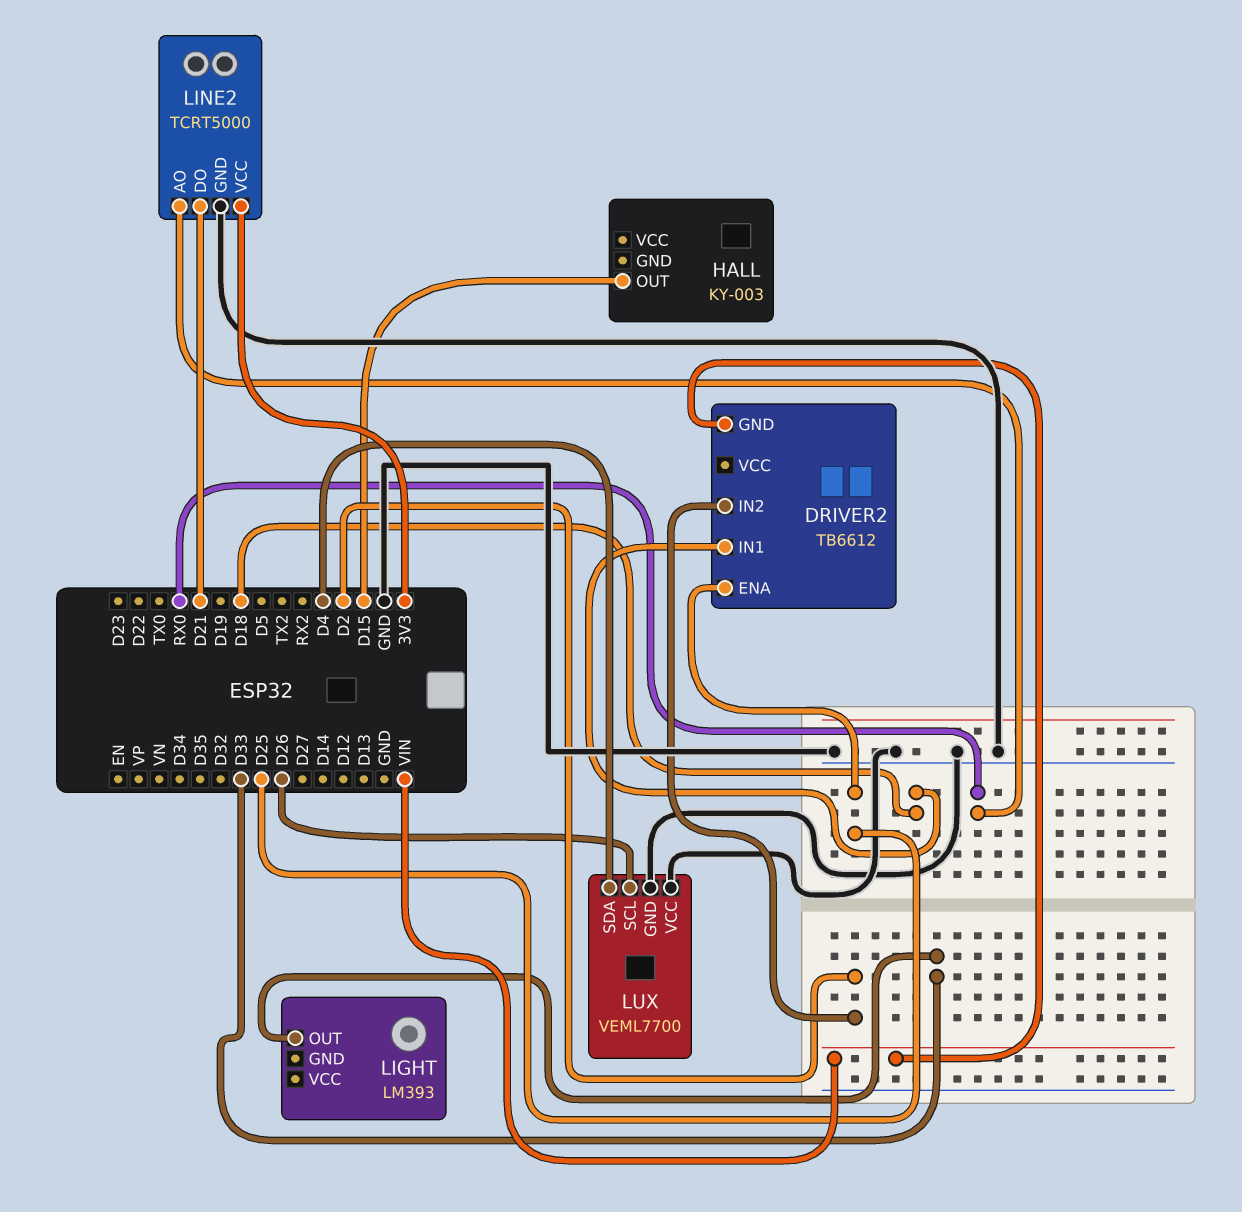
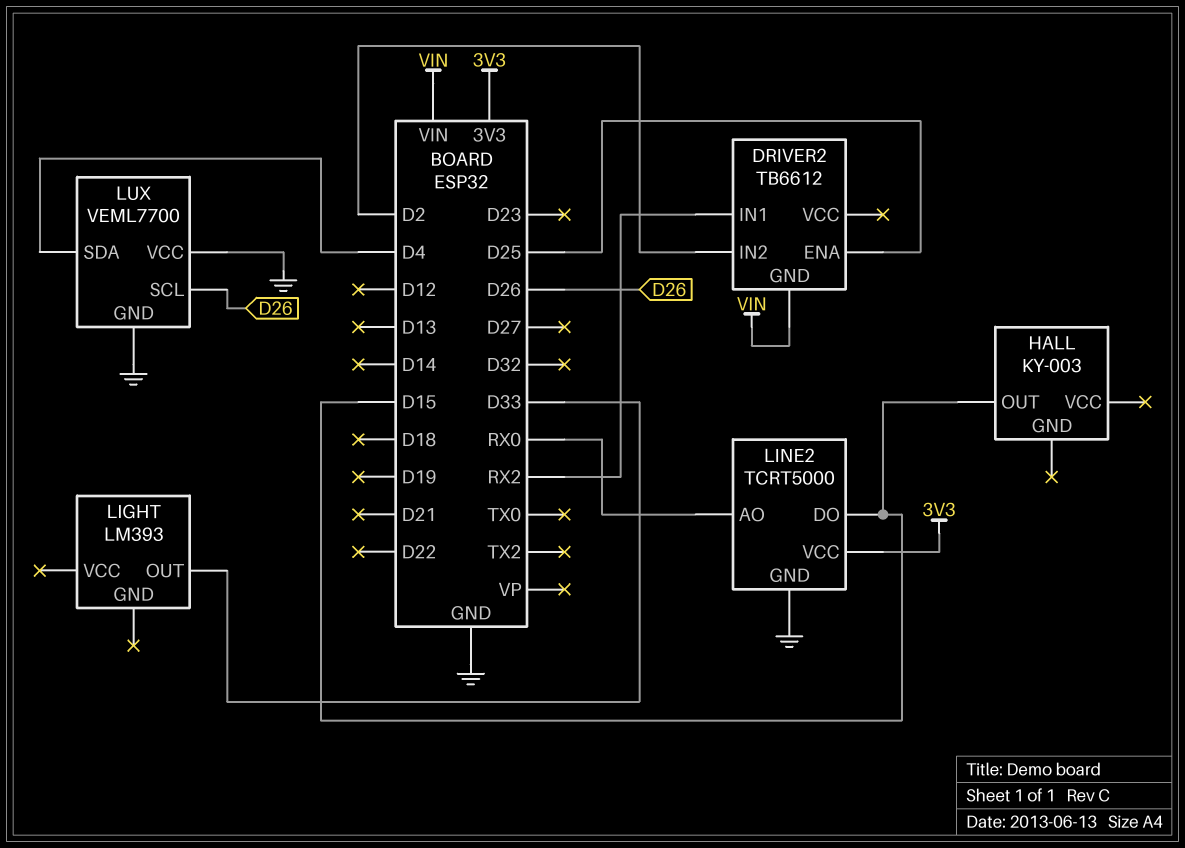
DRIVER2 pin IN1: D18 -> RX2
LINE2 pin DO: D21 -> D15

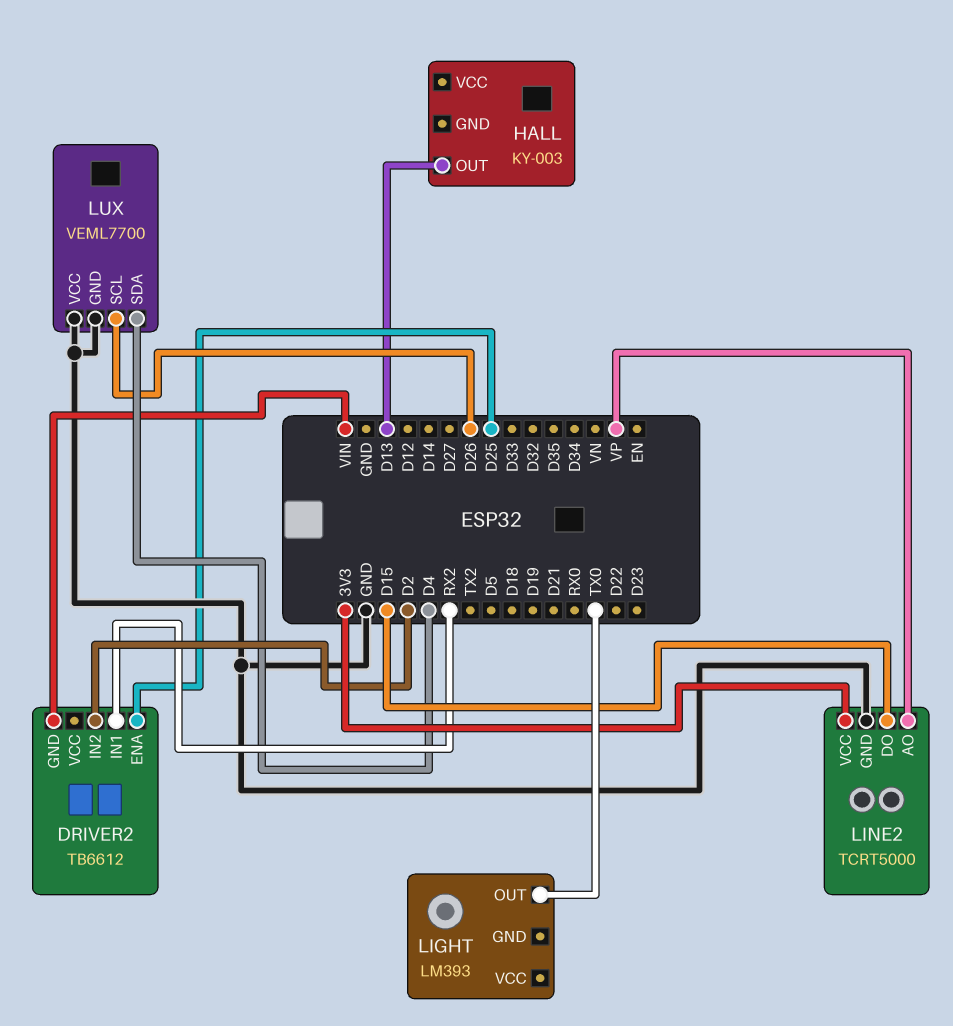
HALL pin OUT: D15 -> D13
LIGHT pin OUT: D33 -> TX0
LINE2 pin AO: RX0 -> VP

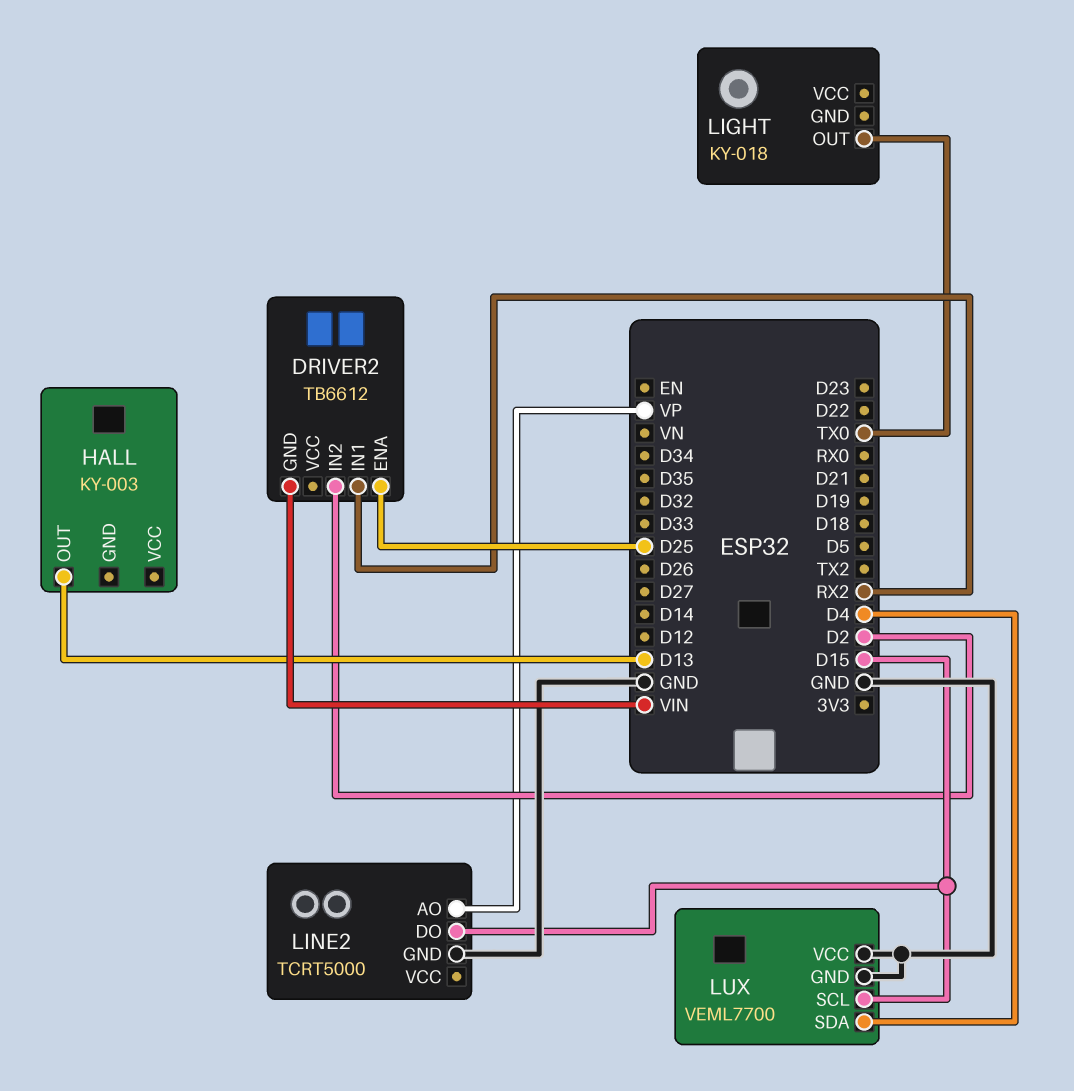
LIGHT: LM393 -> KY-018
LINE2 pin VCC: 3V3 -> none
LUX pin SCL: D26 -> D15

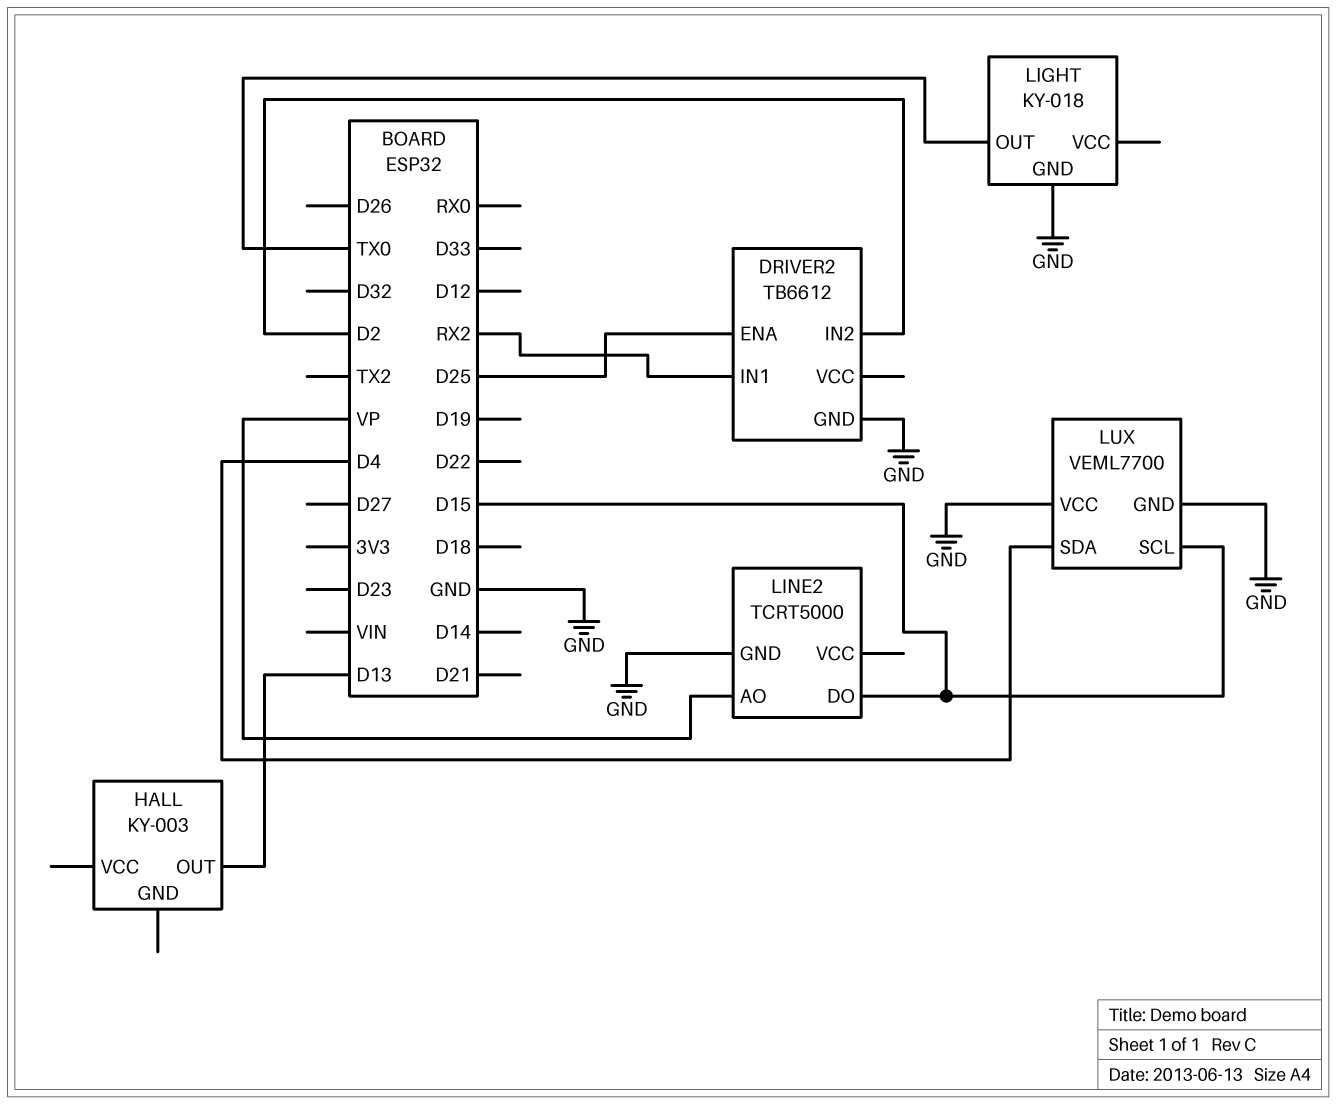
DRIVER2 pin GND: VIN -> GND
LIGHT pin GND: none -> GND

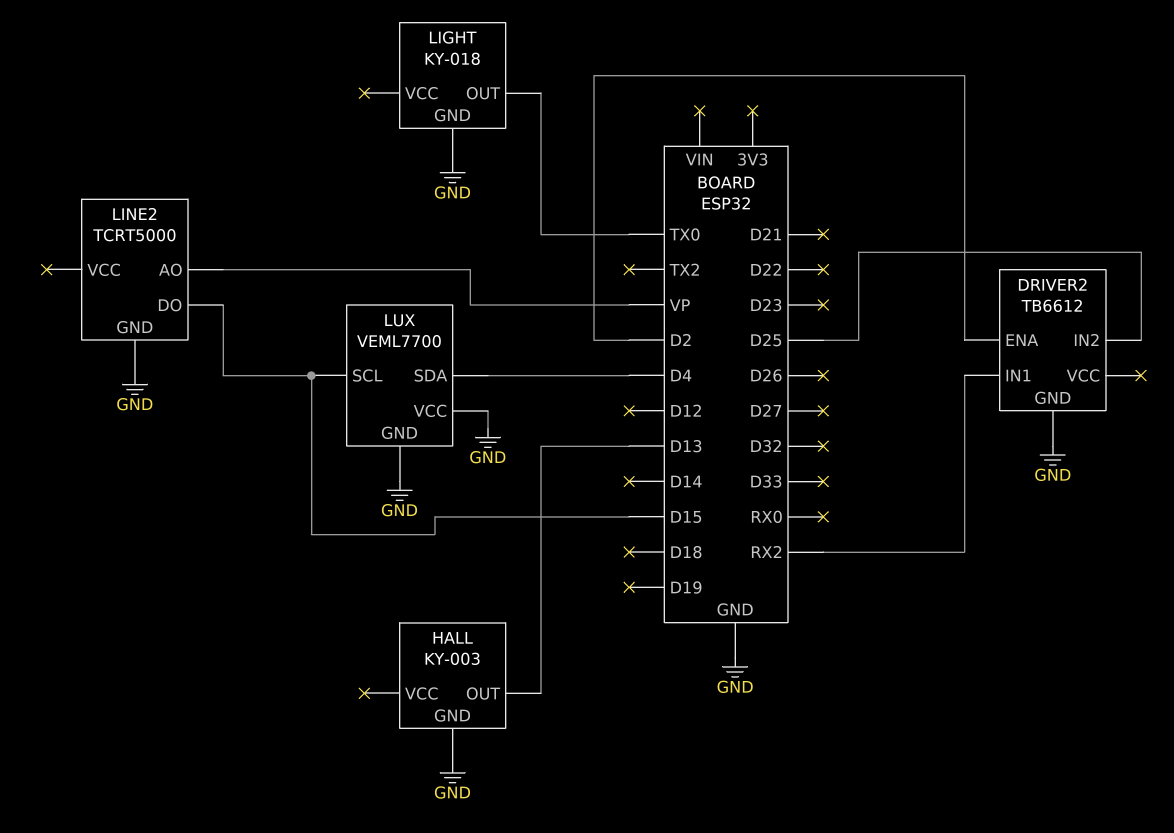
DRIVER2 pin ENA: D25 -> D2
DRIVER2 pin IN2: D2 -> D25
HALL pin GND: none -> GND

